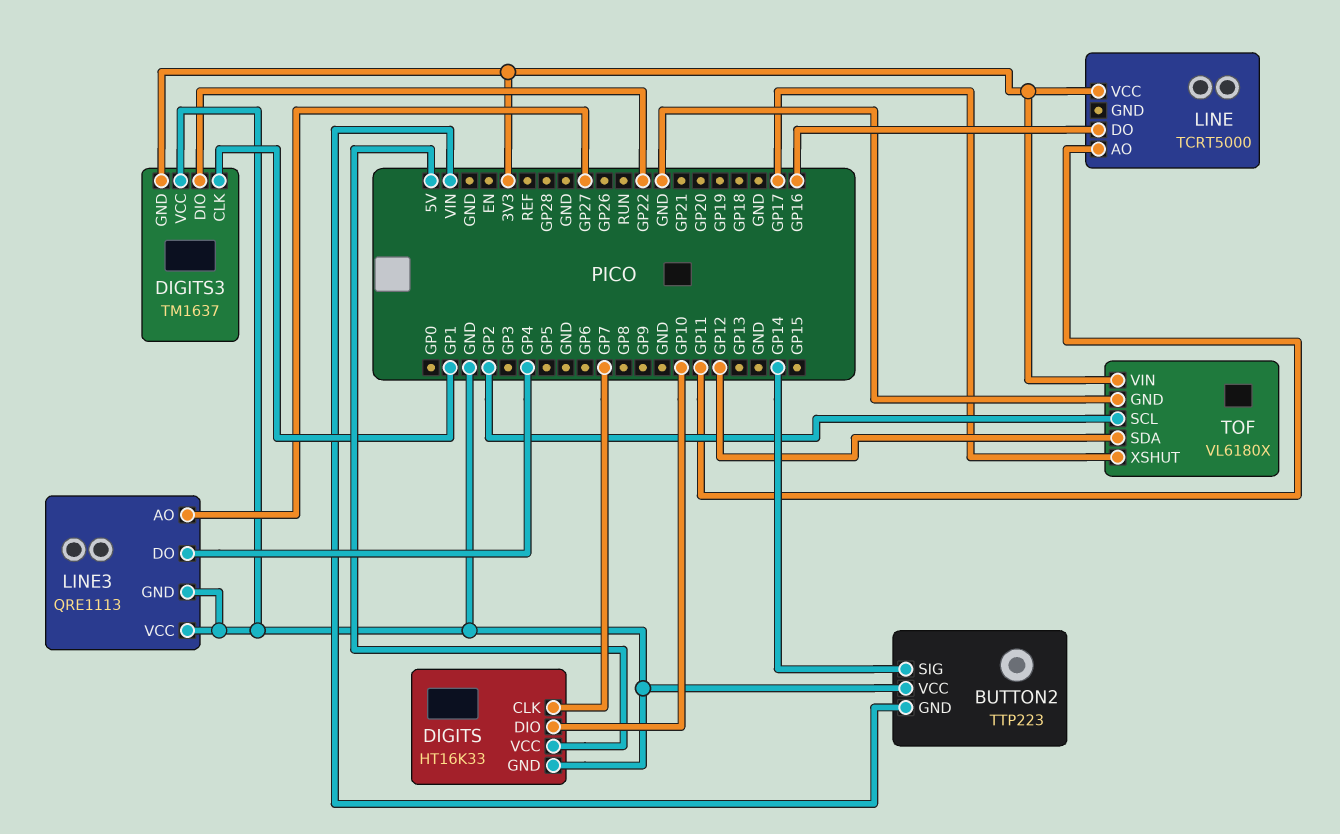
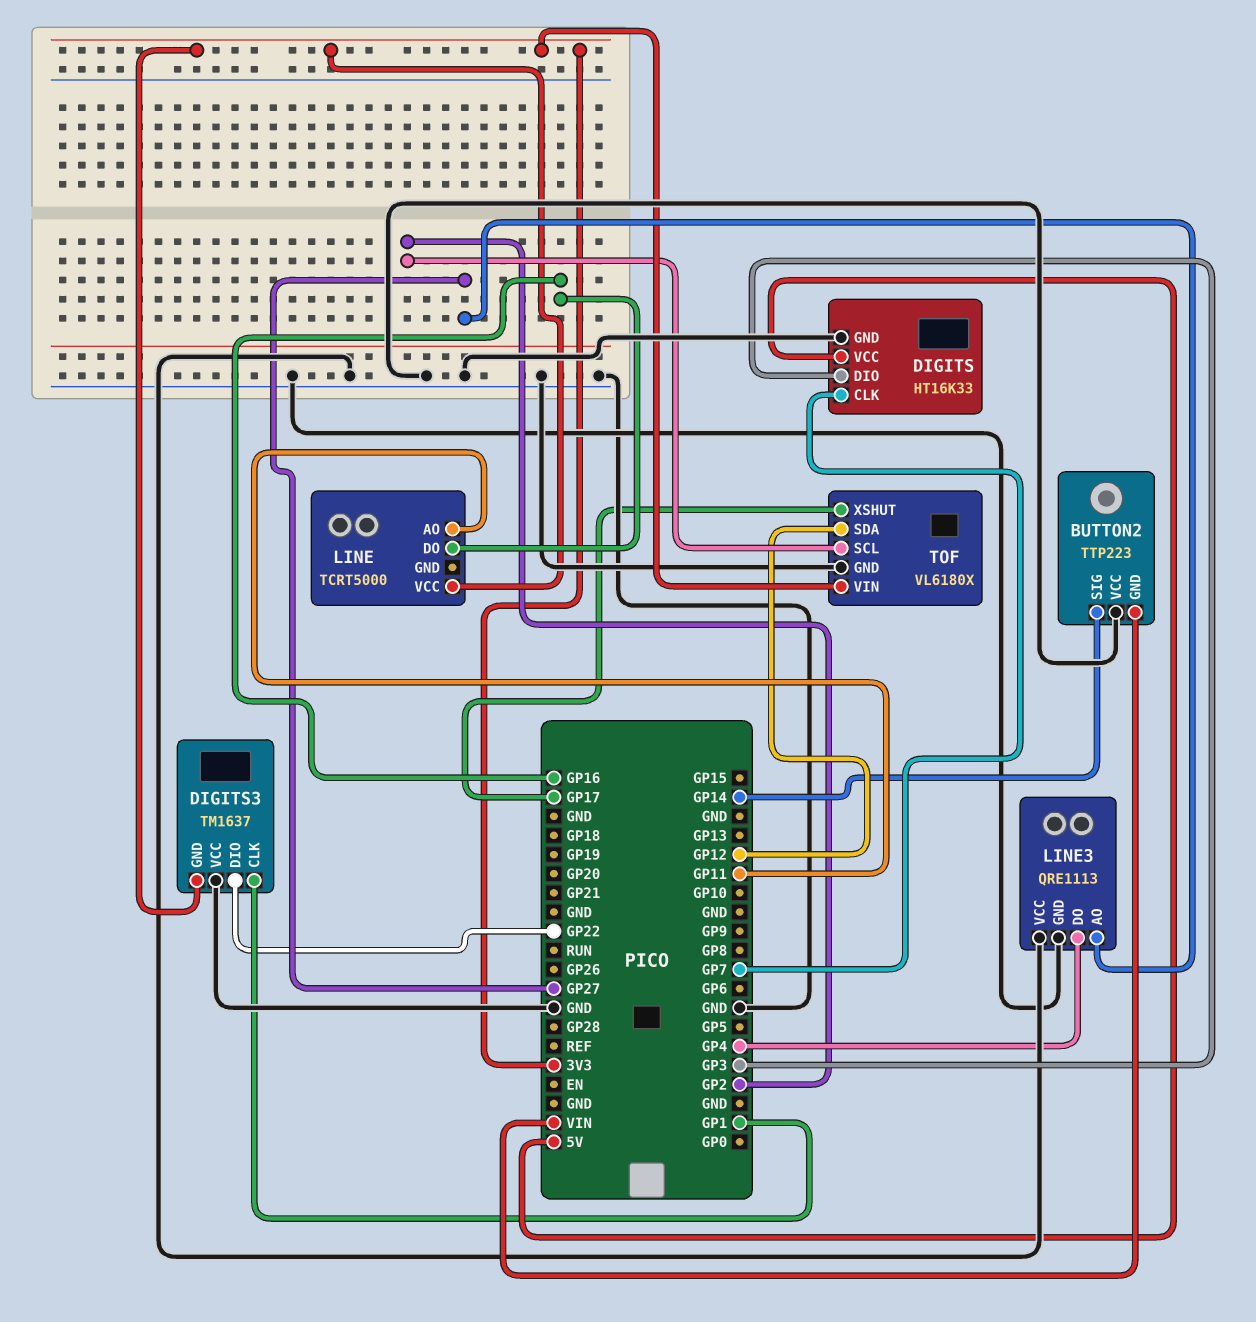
DIGITS pin DIO: GP10 -> GP3

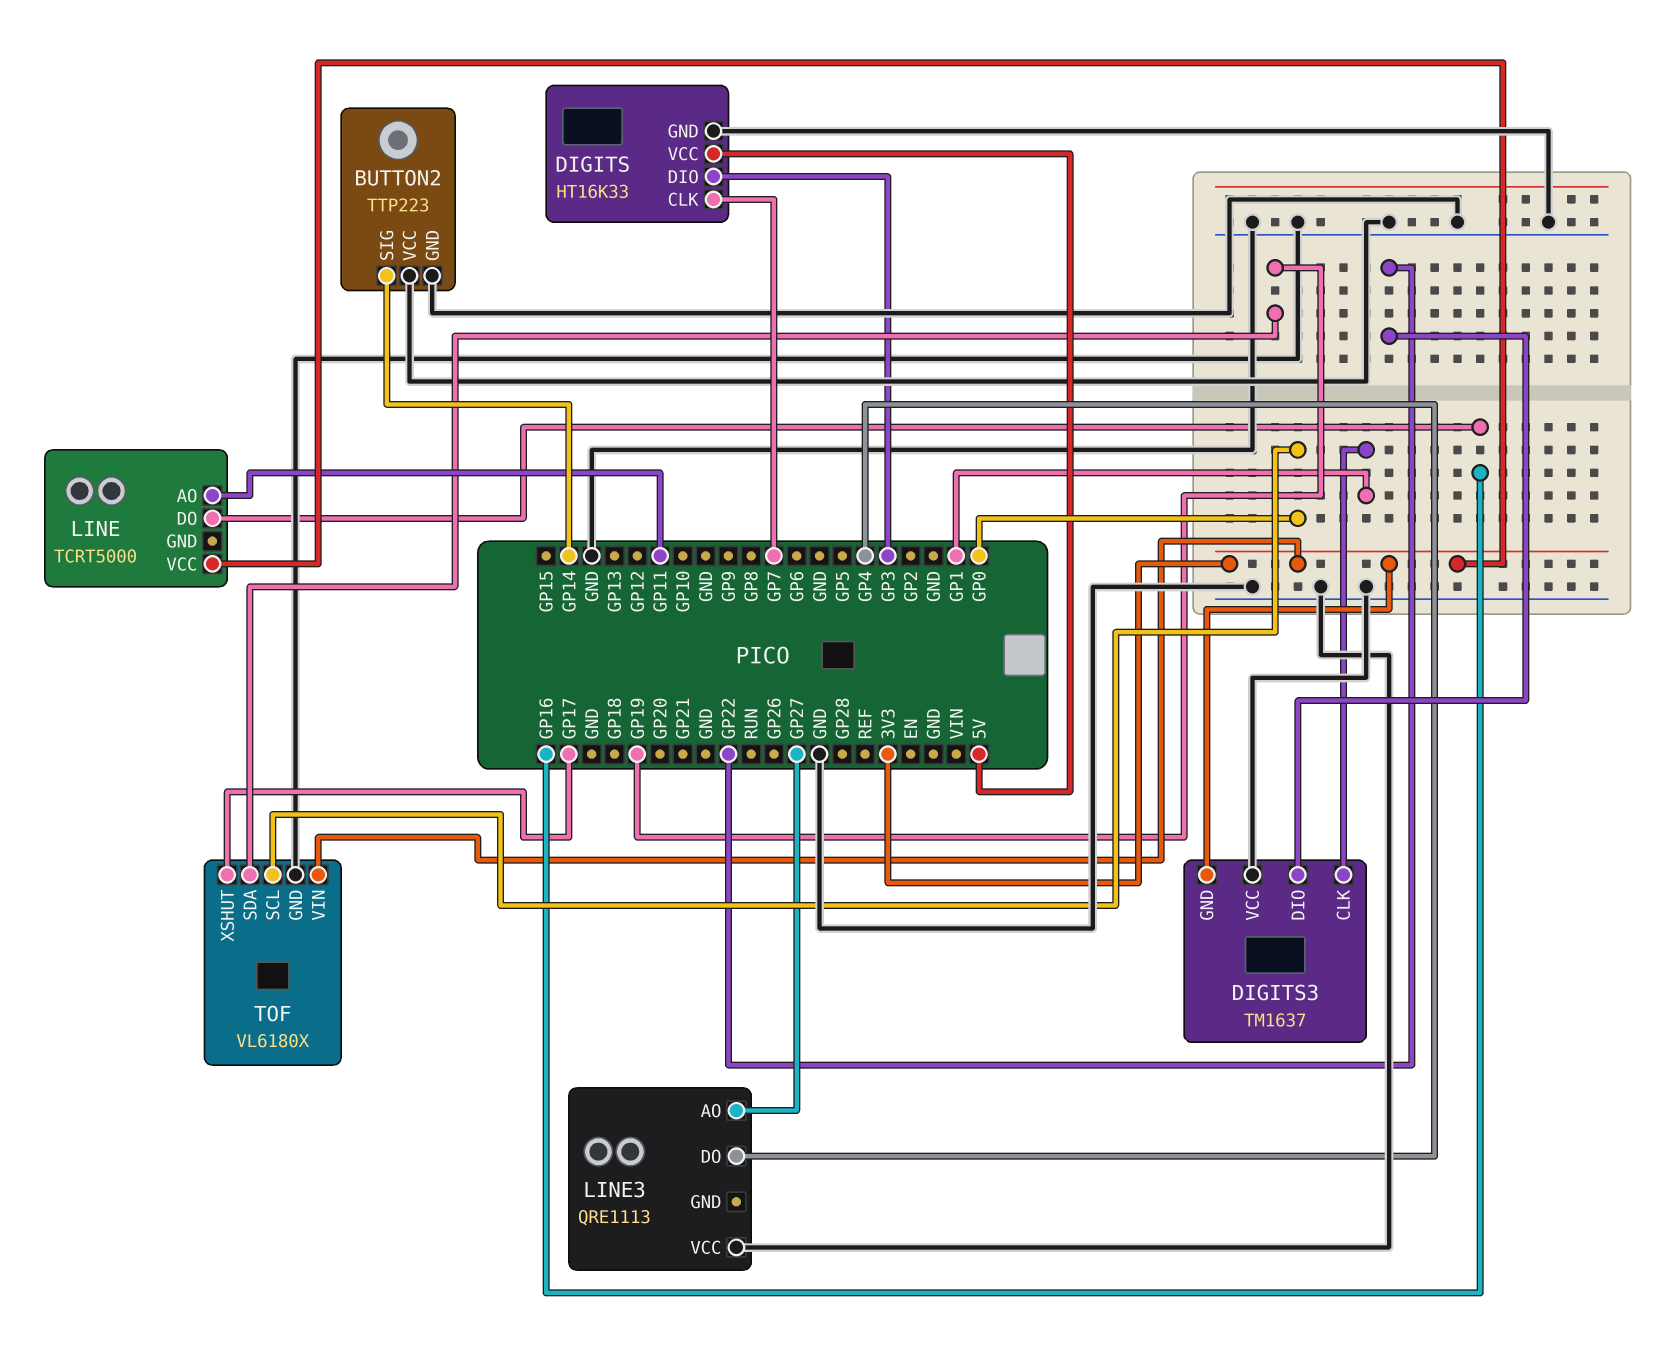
BUTTON2 pin GND: VIN -> GND
LINE3 pin GND: GND -> none
TOF pin SCL: GP2 -> GP0
TOF pin SDA: GP12 -> GP19

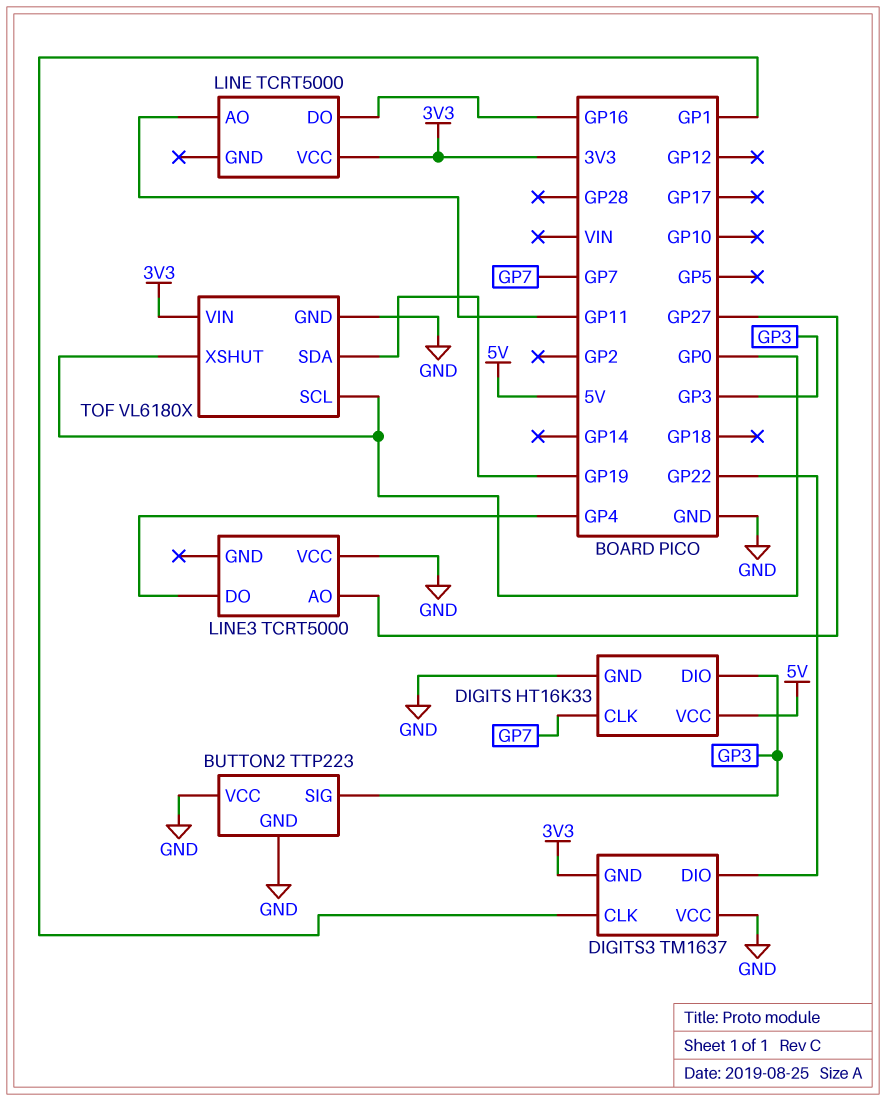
BUTTON2 pin SIG: GP14 -> GP3
LINE3: QRE1113 -> TCRT5000
TOF pin XSHUT: GP17 -> GP0

